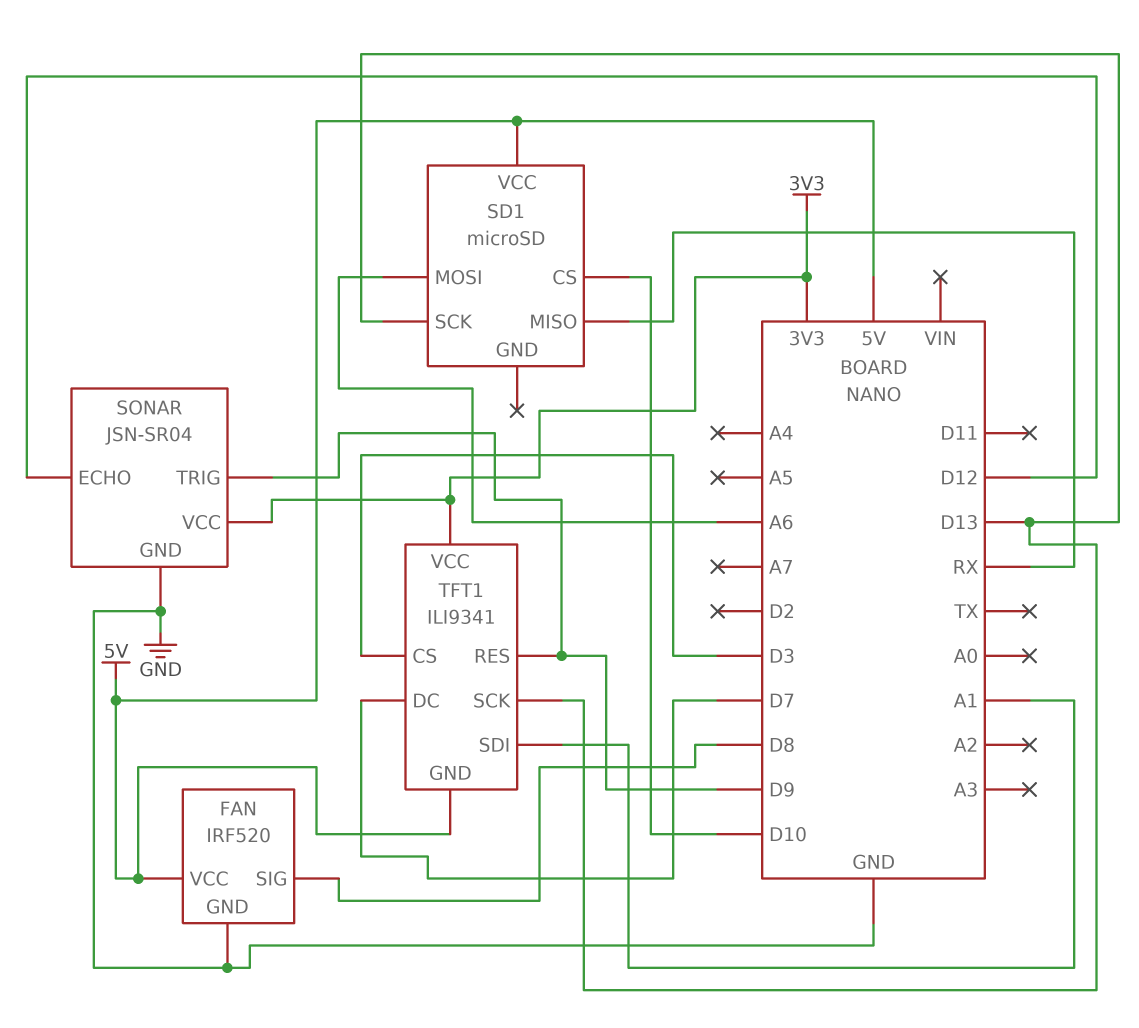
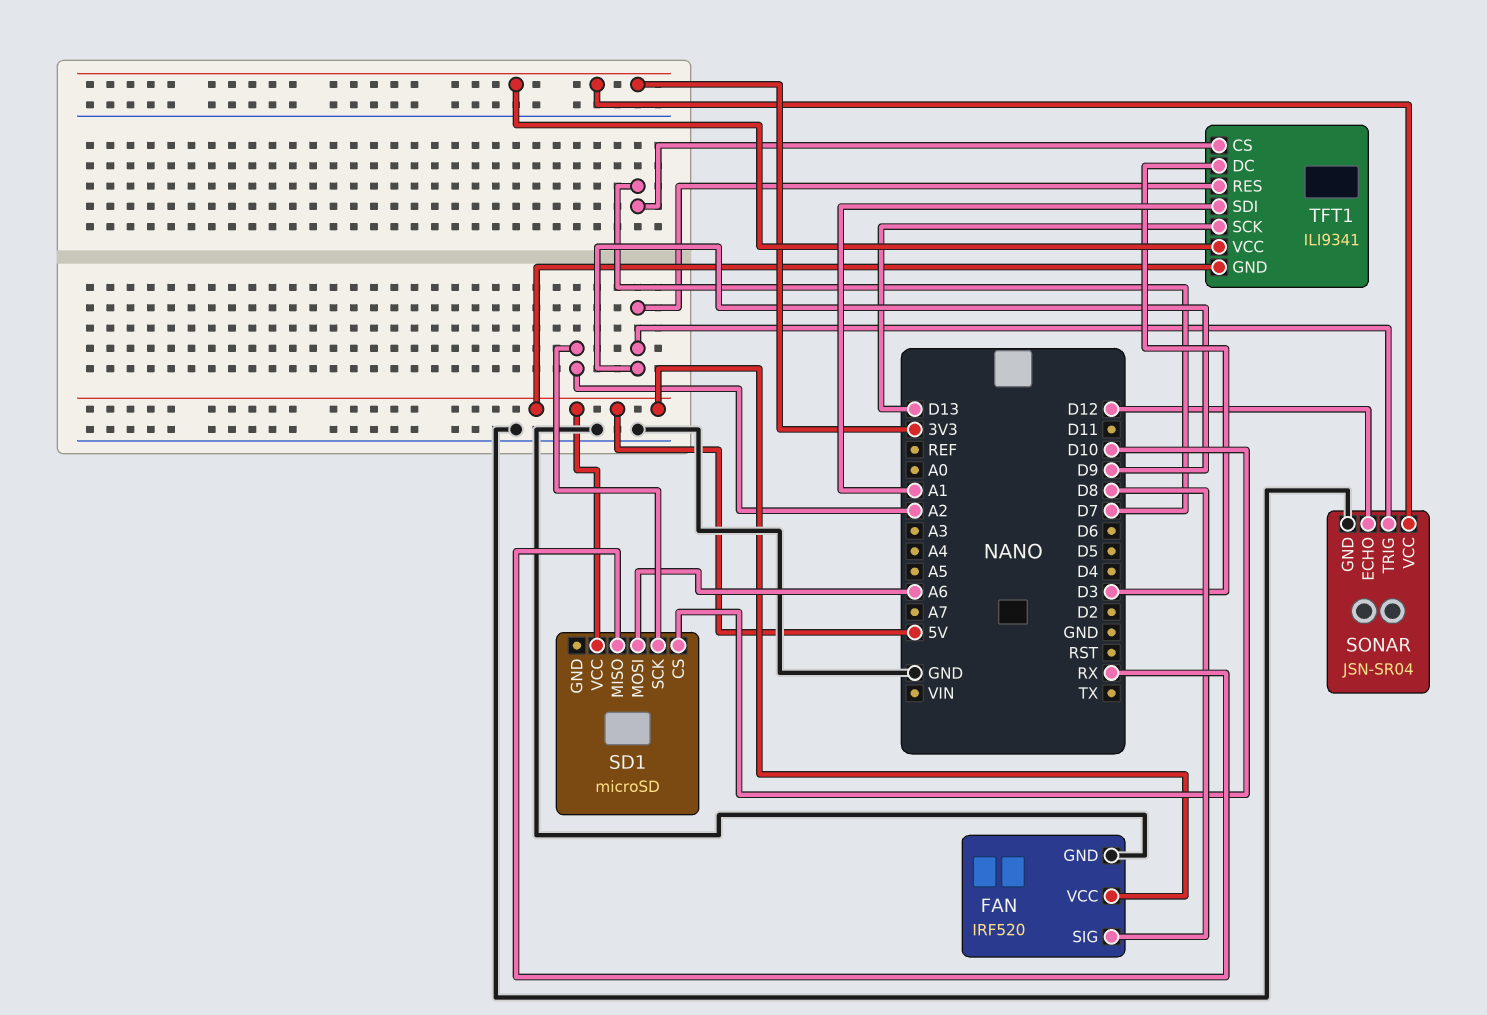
SD1 pin SCK: D13 -> A2
TFT1 pin CS: D3 -> D7
TFT1 pin DC: D7 -> D3

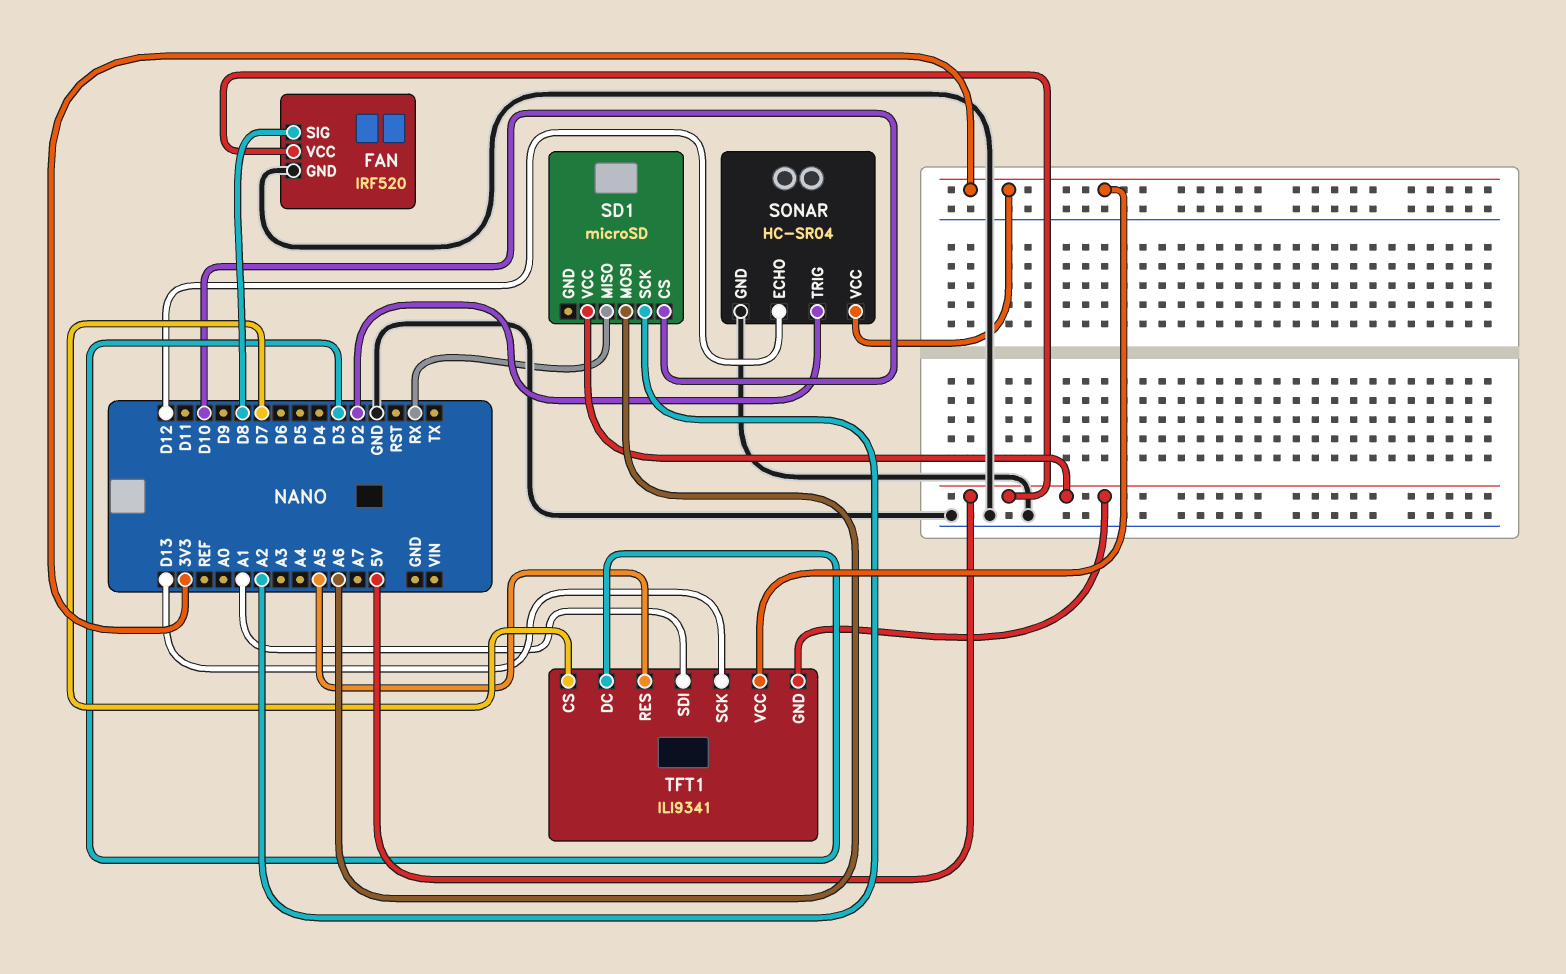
SONAR: JSN-SR04 -> HC-SR04
SONAR pin TRIG: D9 -> D2
TFT1 pin RES: D9 -> A5

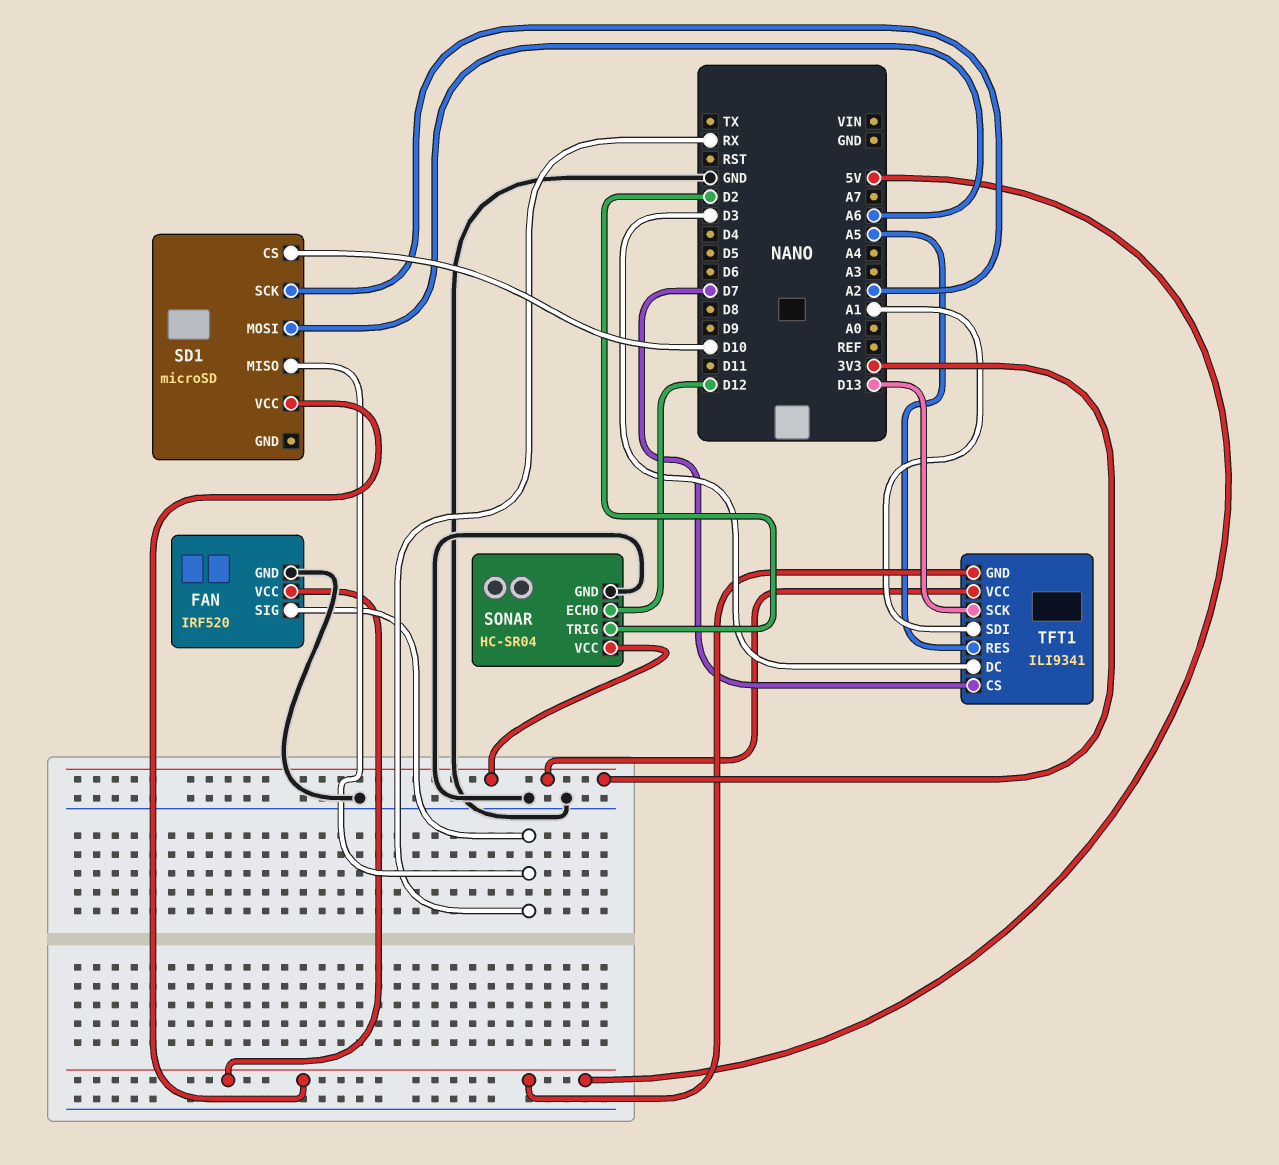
FAN pin SIG: D8 -> RX

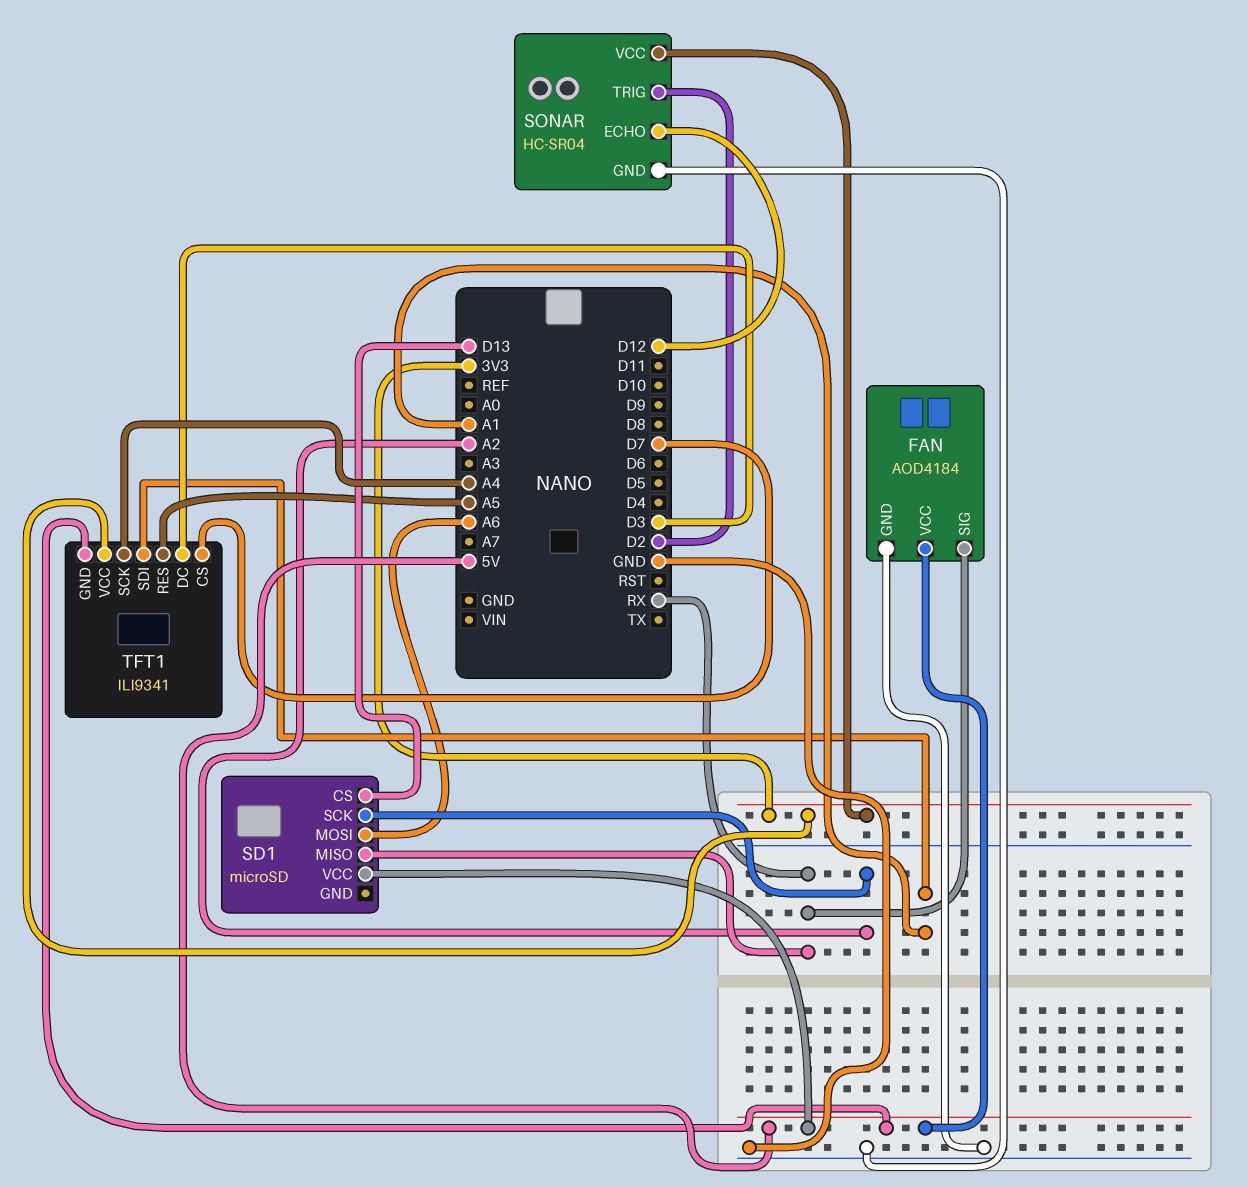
FAN: IRF520 -> AOD4184
SD1 pin CS: D10 -> D13
TFT1 pin SCK: D13 -> A4

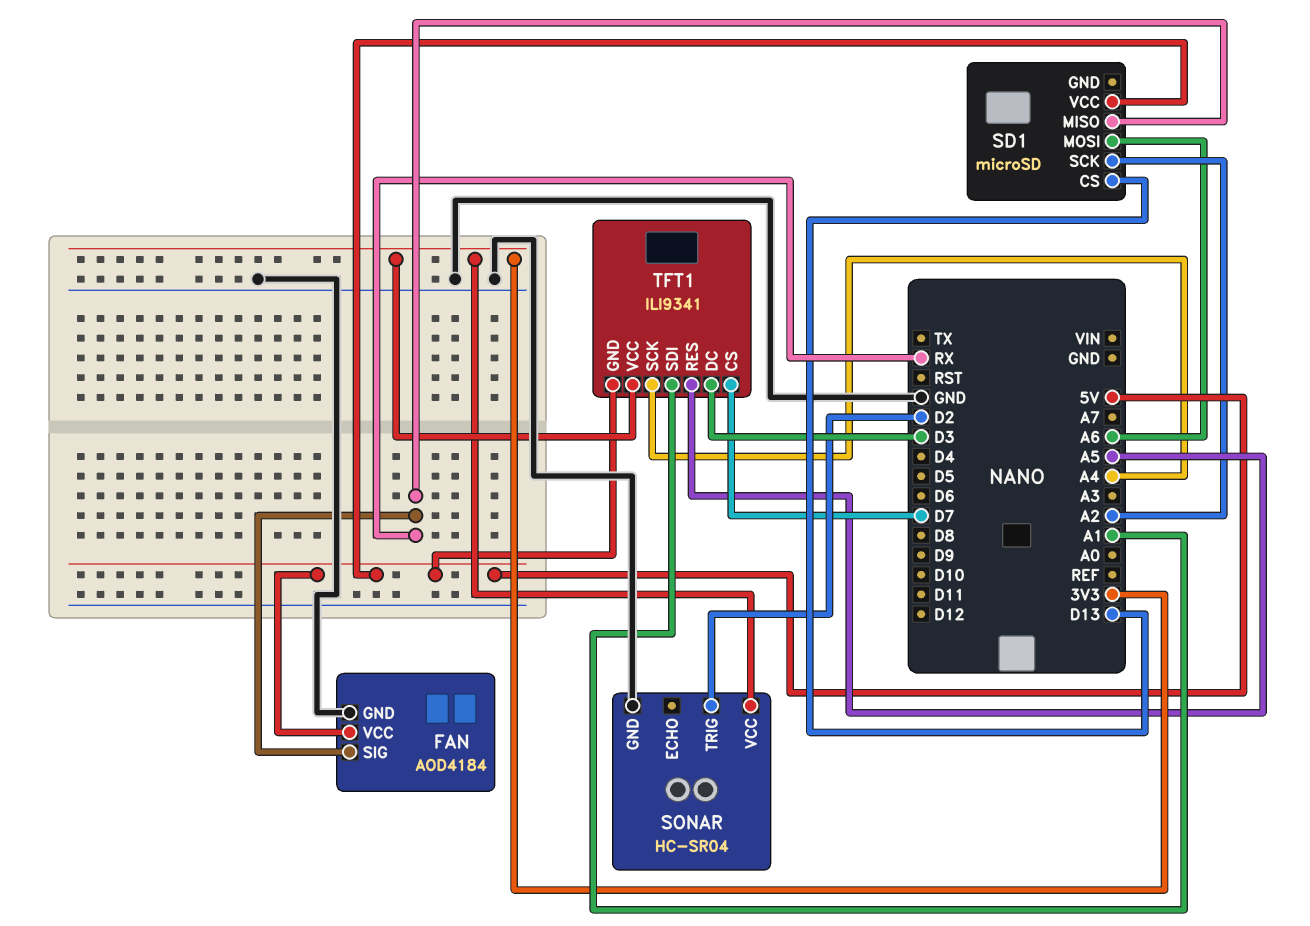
SONAR pin ECHO: D12 -> none

